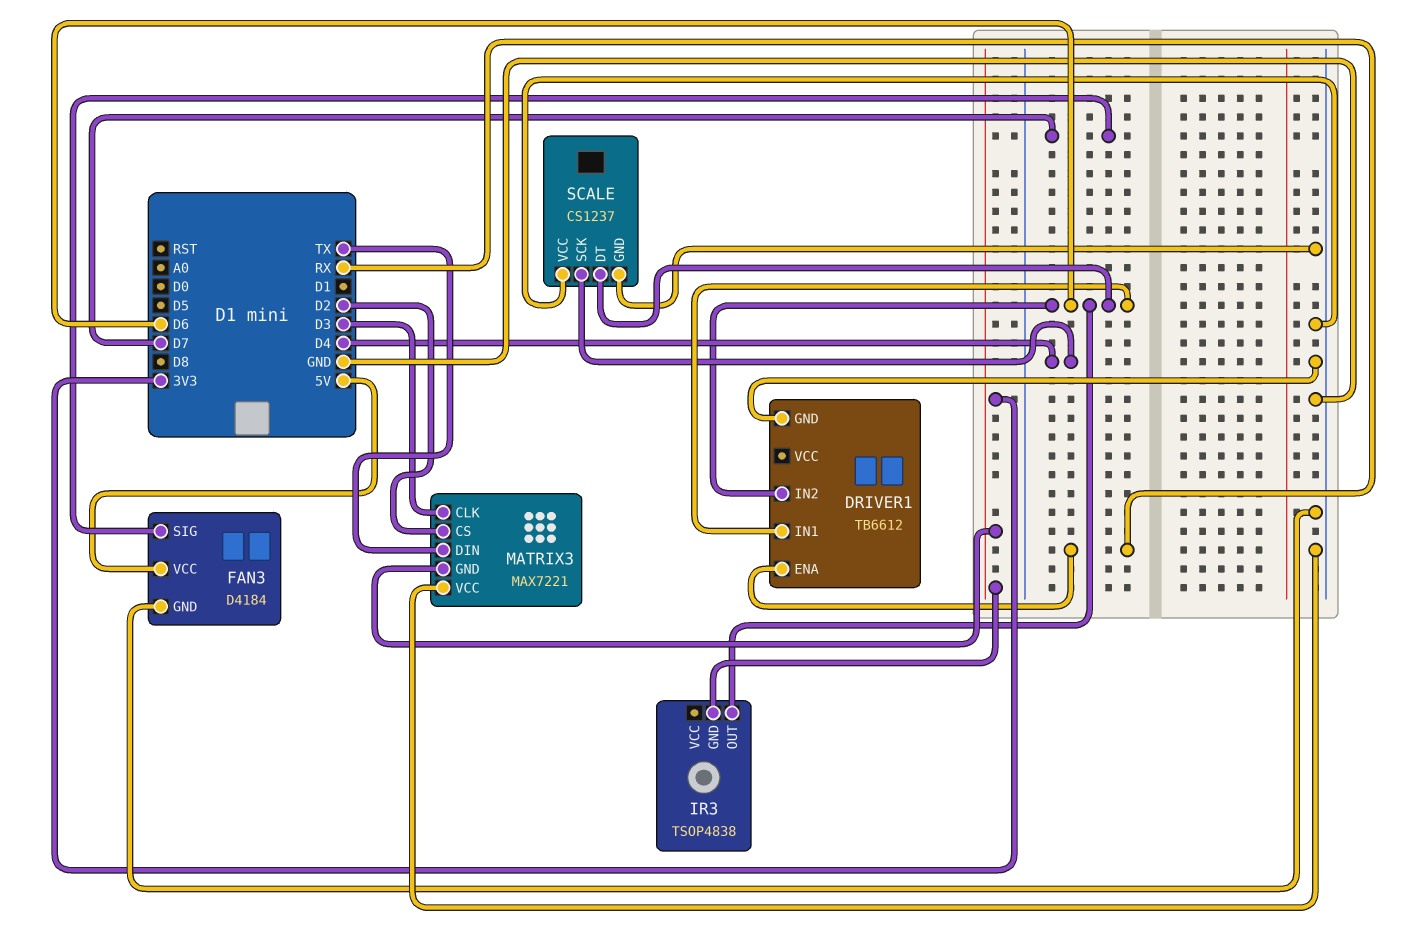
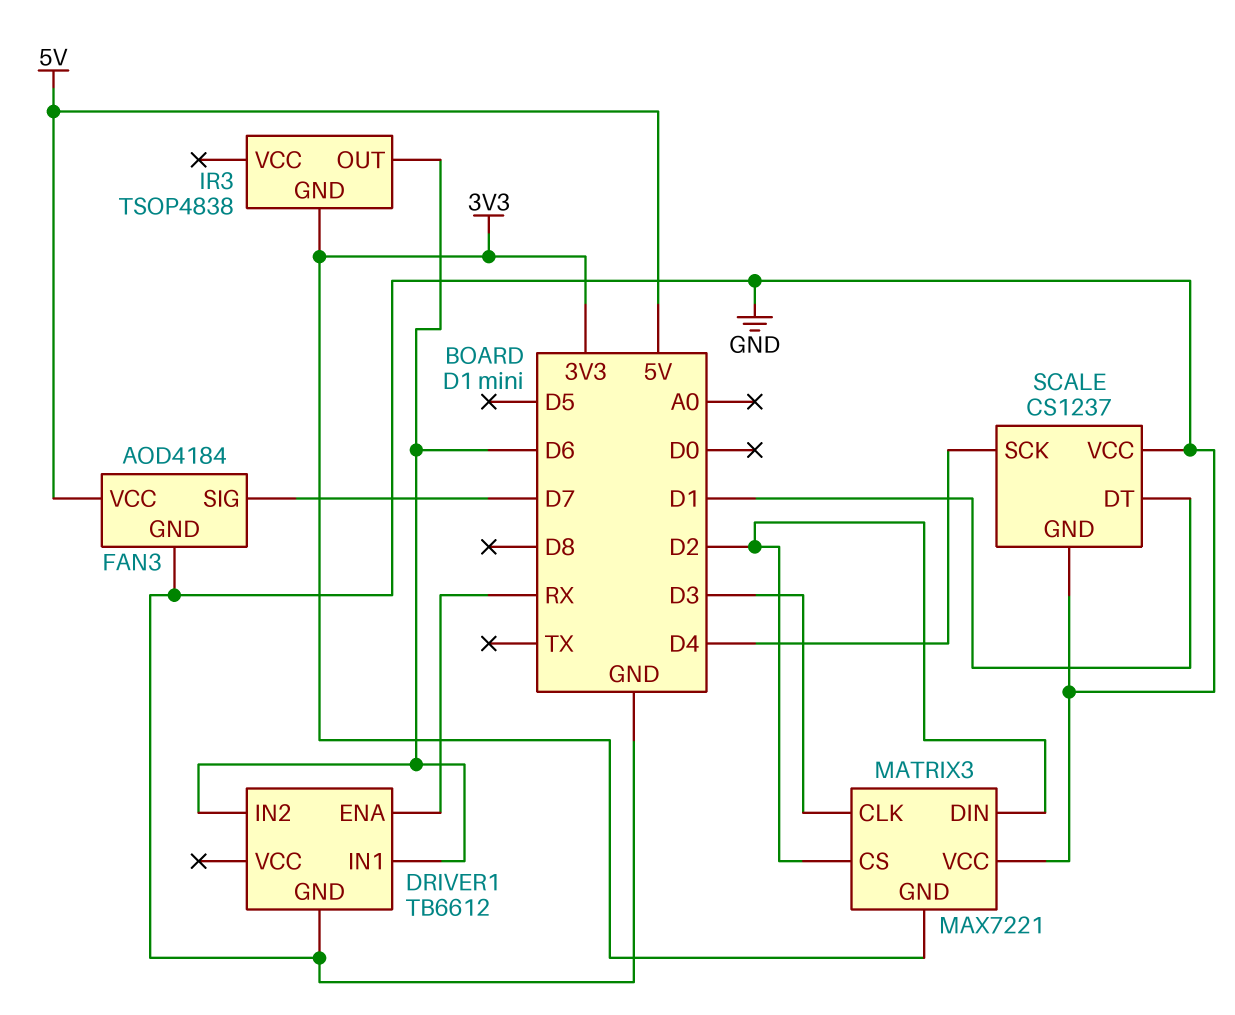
FAN3: D4184 -> AOD4184
MATRIX3 pin DIN: TX -> D2
SCALE pin DT: D6 -> D1

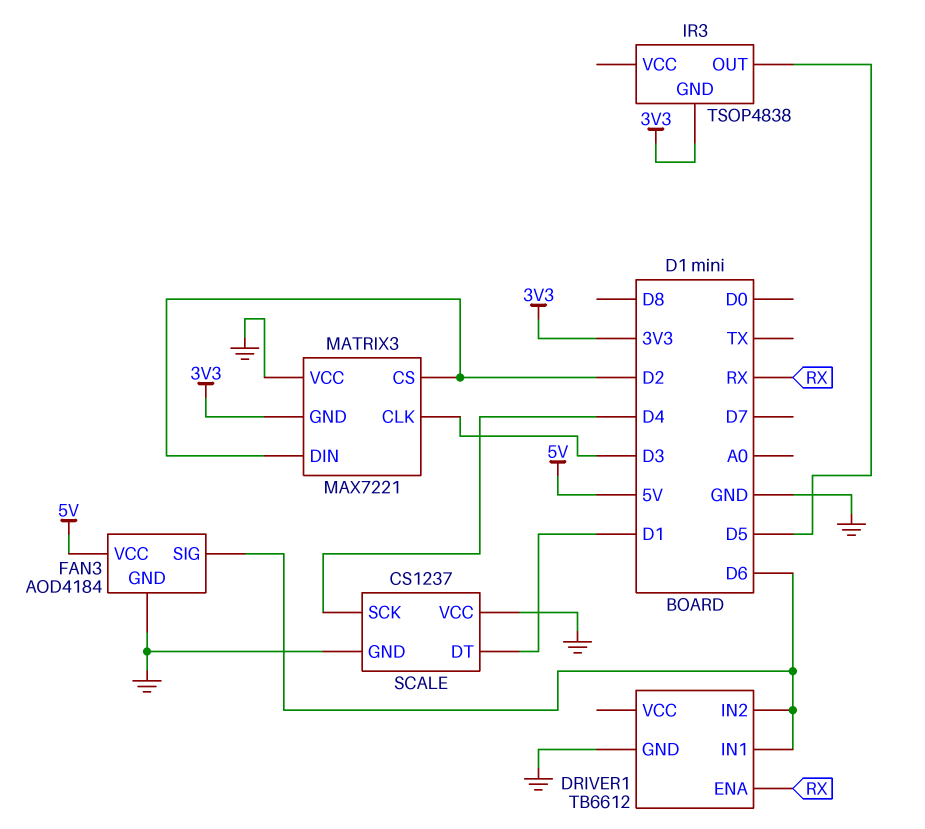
FAN3 pin SIG: D7 -> D6
IR3 pin OUT: D6 -> D5

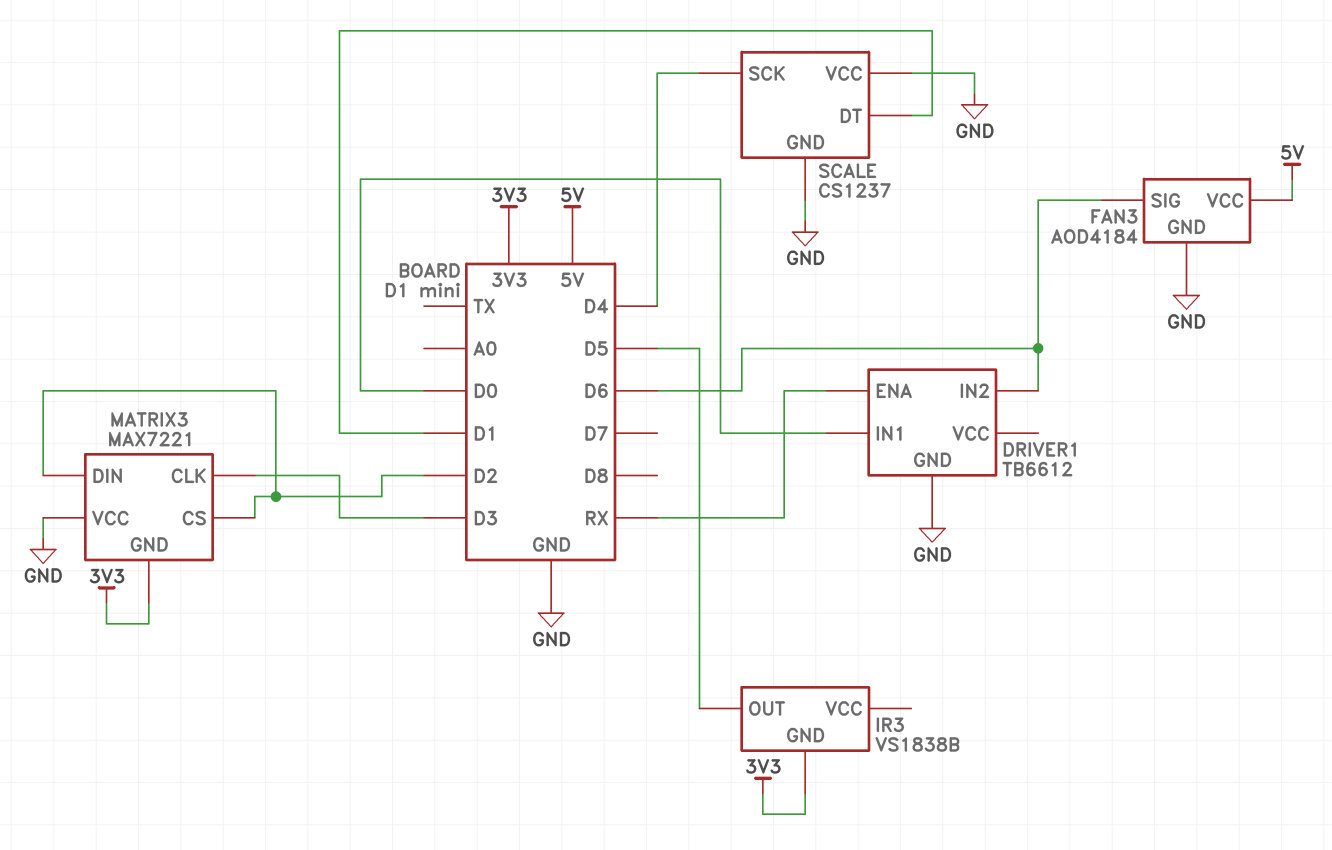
DRIVER1 pin IN1: D6 -> D0
IR3: TSOP4838 -> VS1838B

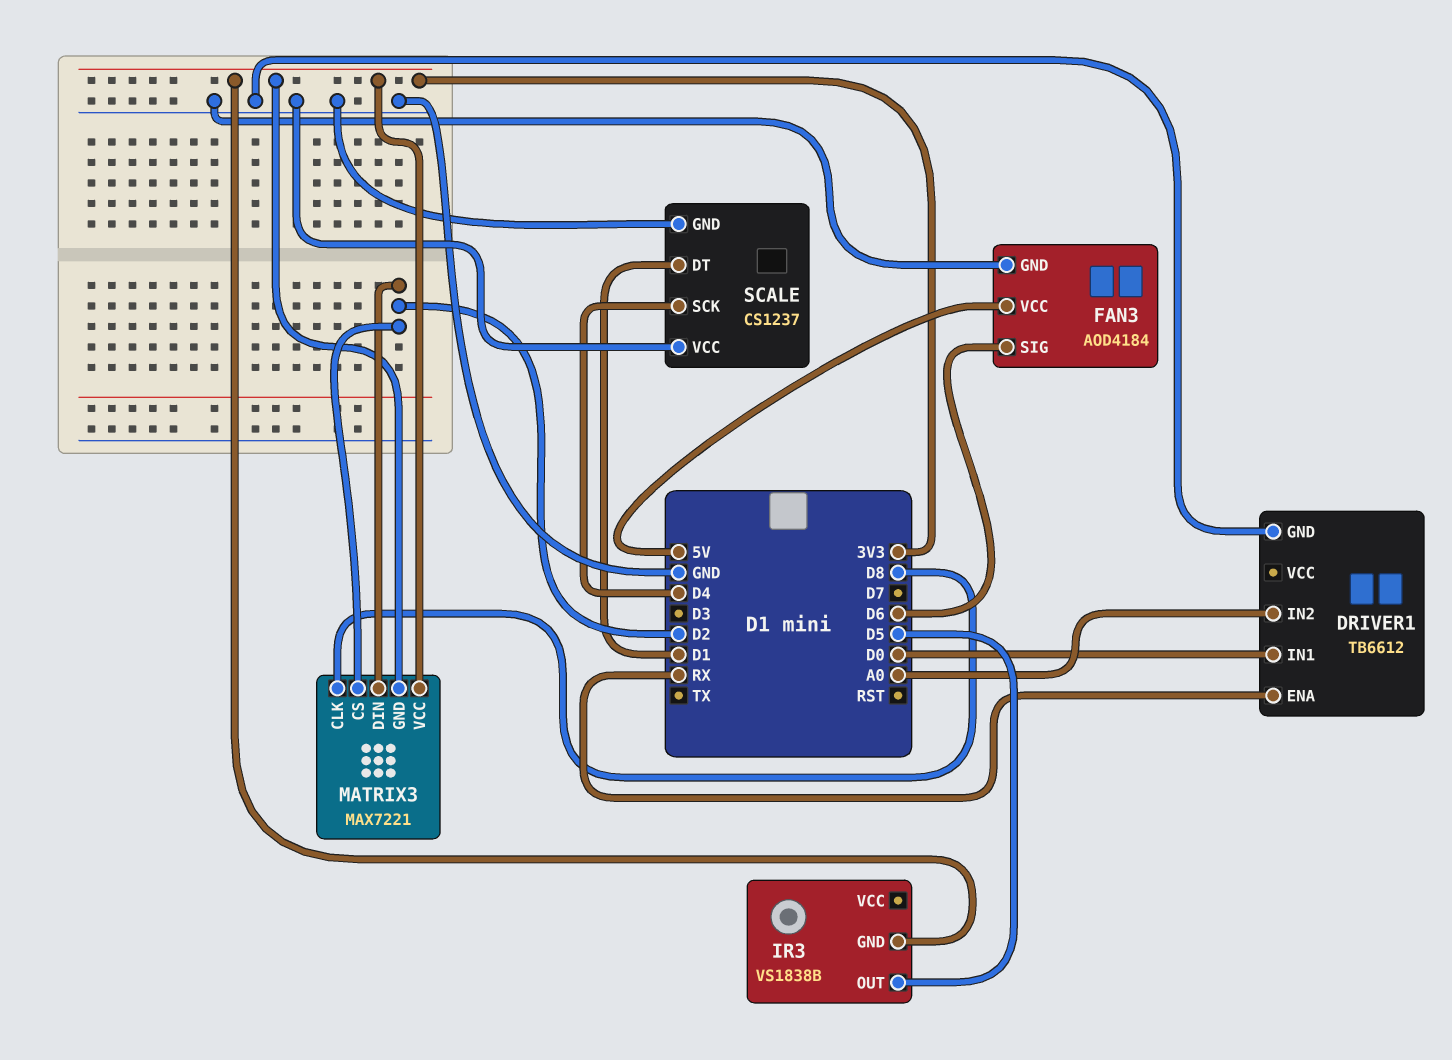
DRIVER1 pin IN2: D6 -> A0
MATRIX3 pin CLK: D3 -> D8
MATRIX3 pin VCC: GND -> 3V3

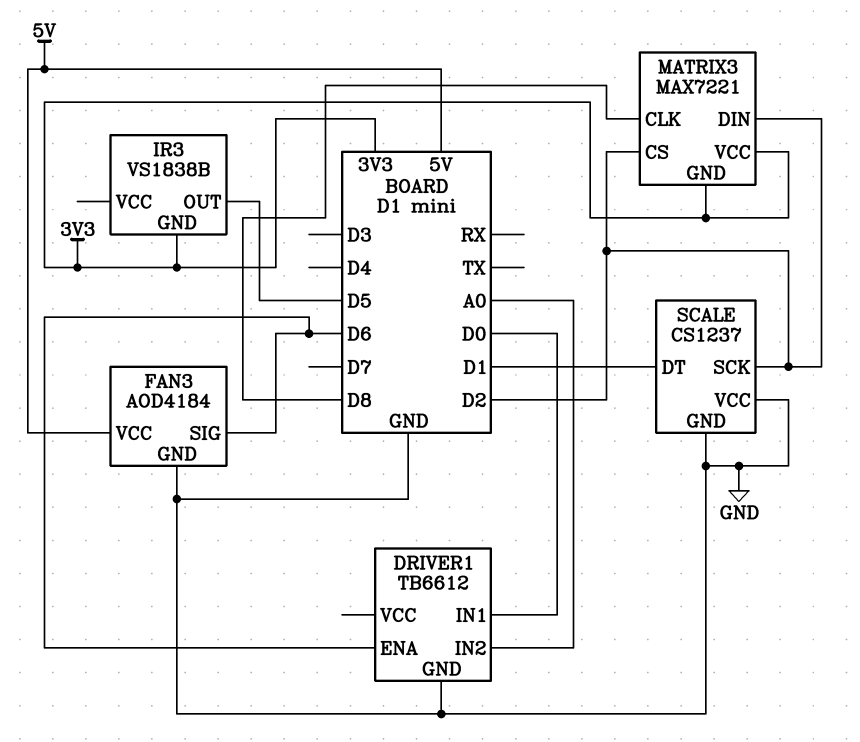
DRIVER1 pin ENA: RX -> D6
SCALE pin SCK: D4 -> D2

